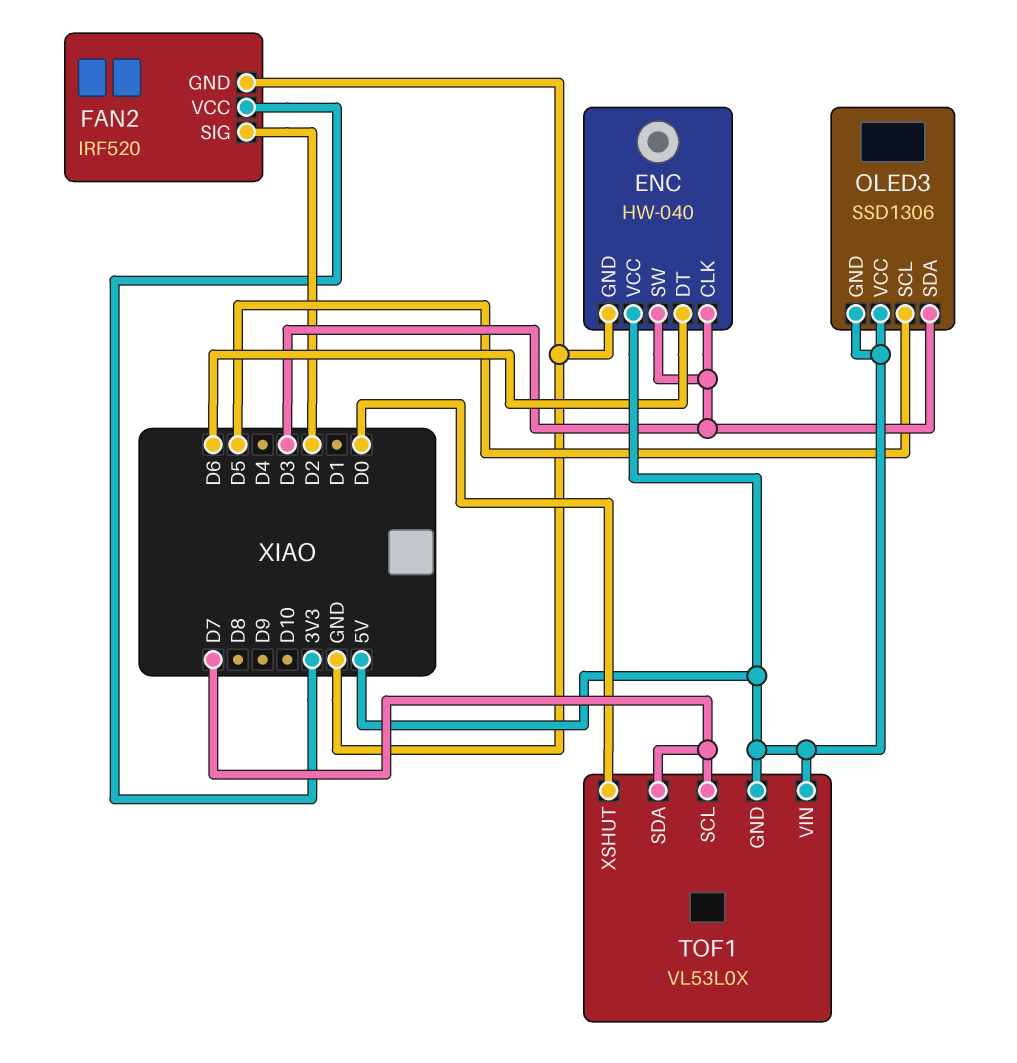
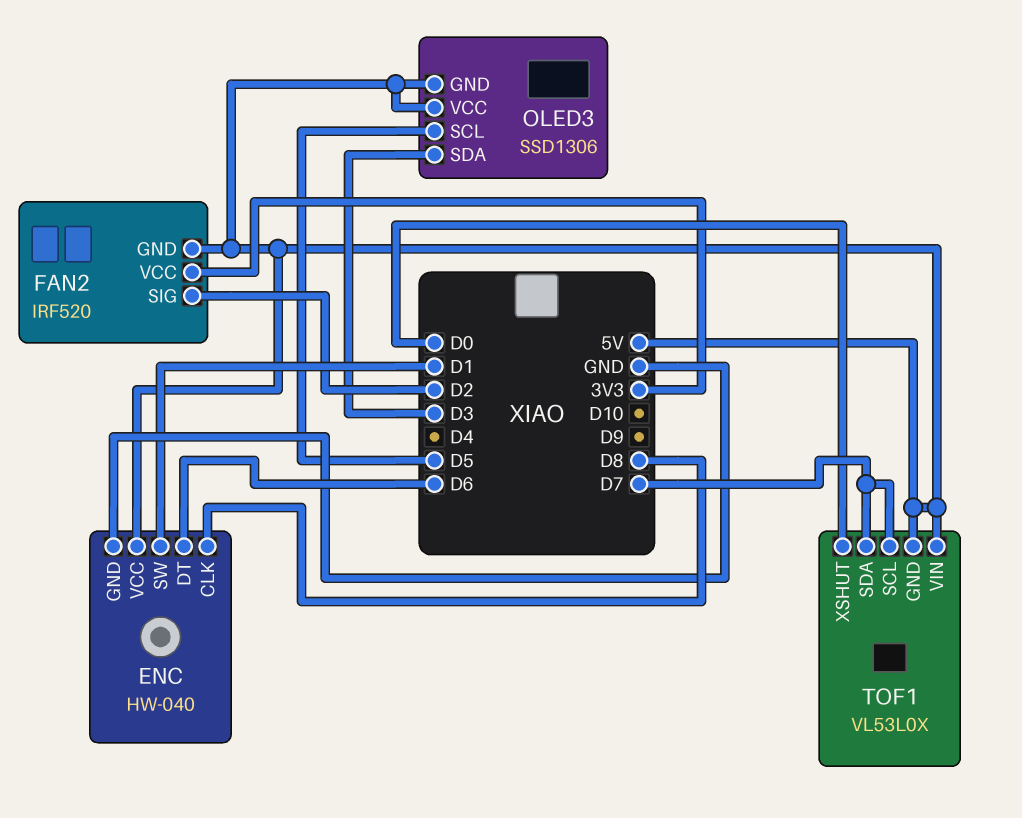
ENC pin CLK: D3 -> D8
ENC pin SW: D3 -> D1
FAN2 pin GND: GND -> 5V

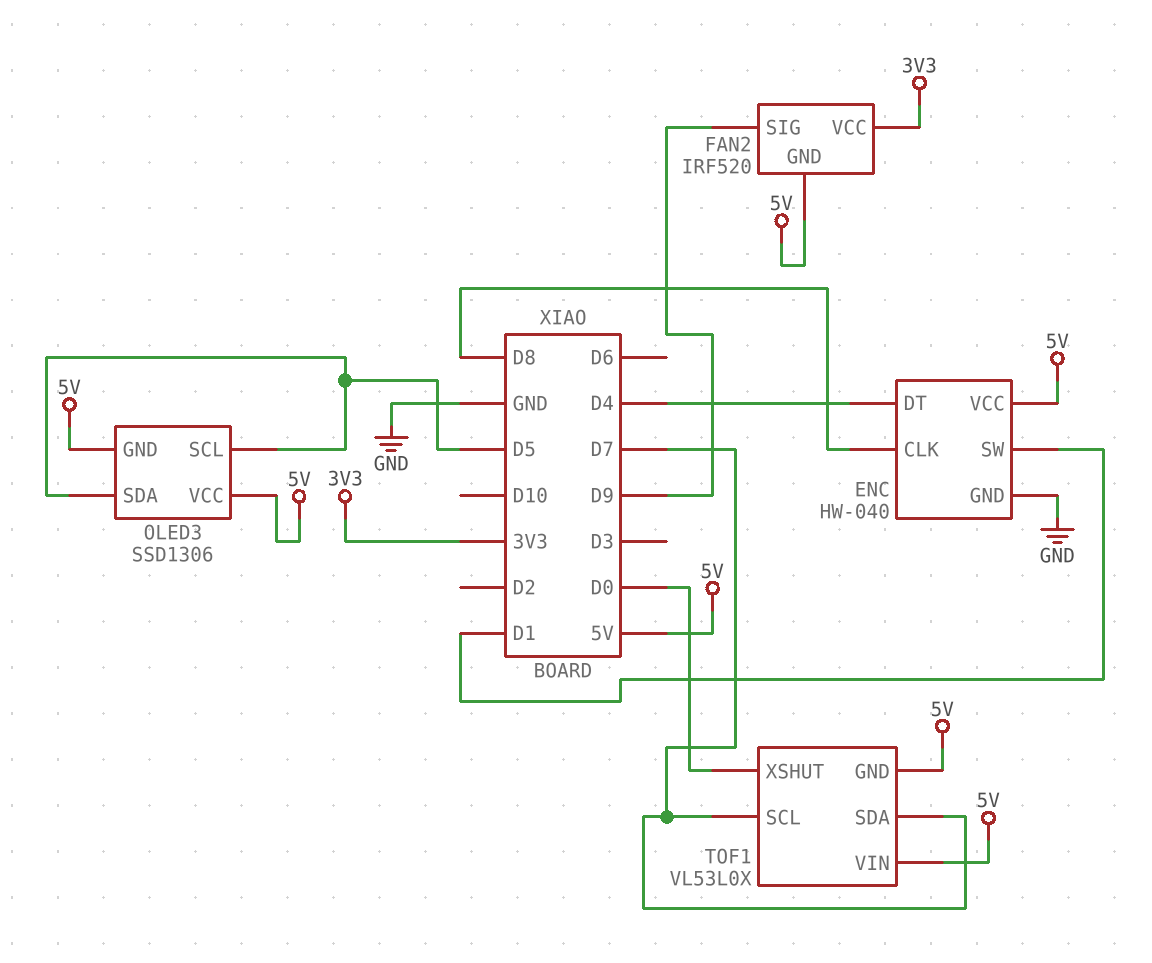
ENC pin DT: D6 -> D4
FAN2 pin SIG: D2 -> D9
OLED3 pin SDA: D3 -> D5

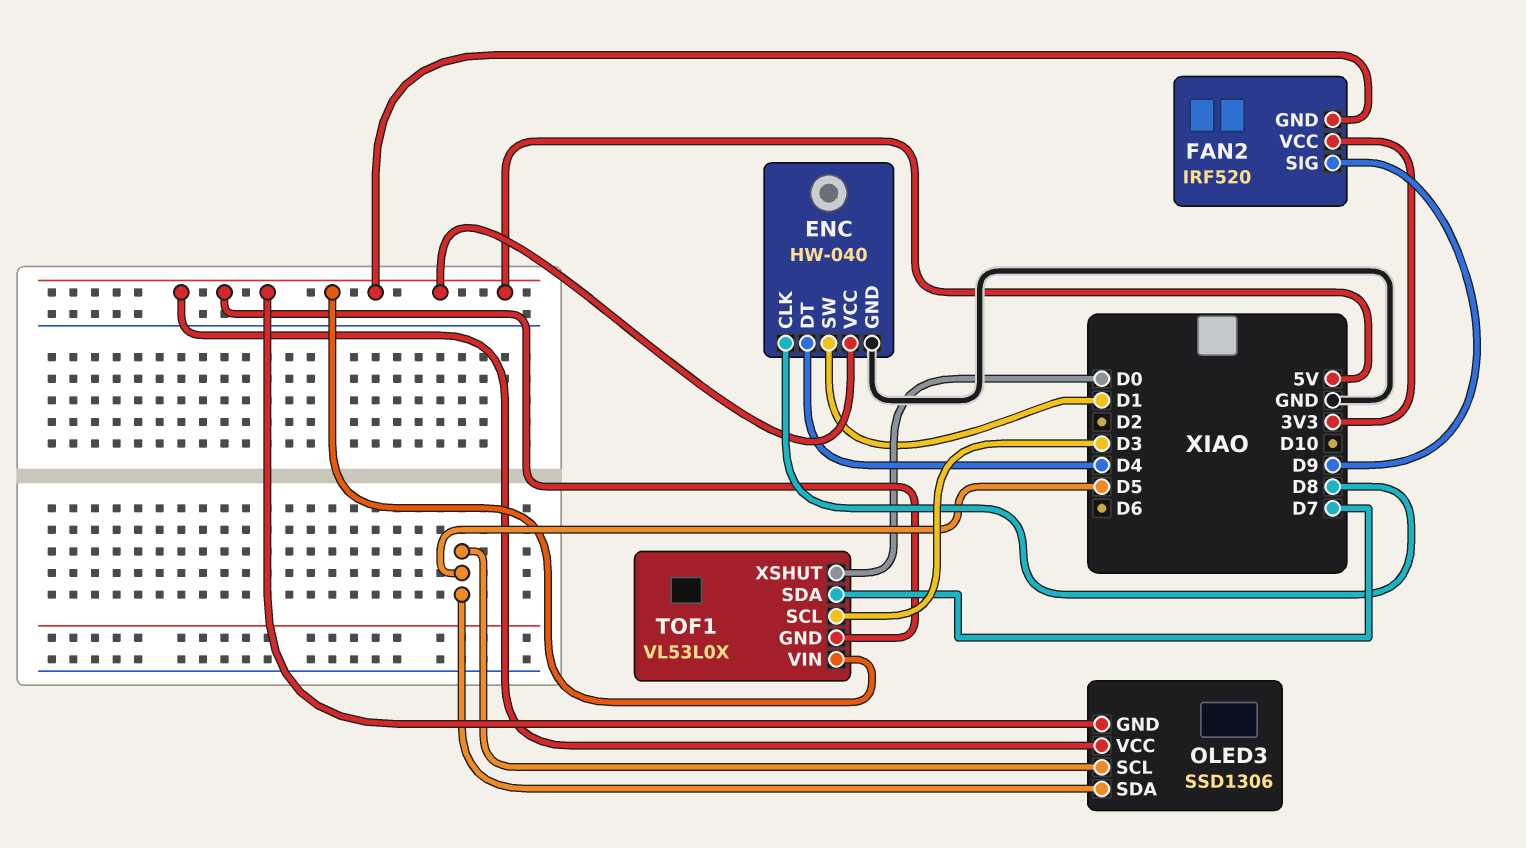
TOF1 pin SCL: D7 -> D3

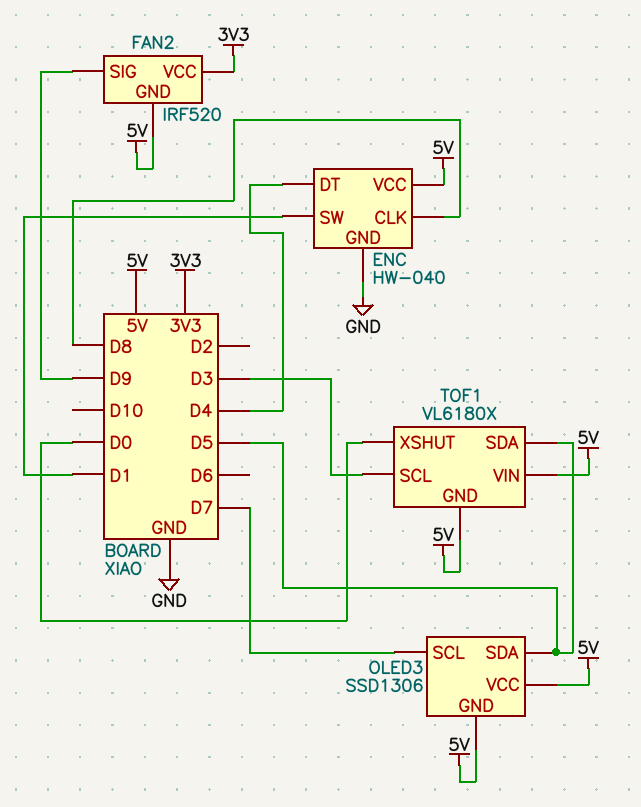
OLED3 pin SCL: D5 -> D7
TOF1: VL53L0X -> VL6180X
TOF1 pin SDA: D7 -> D5

